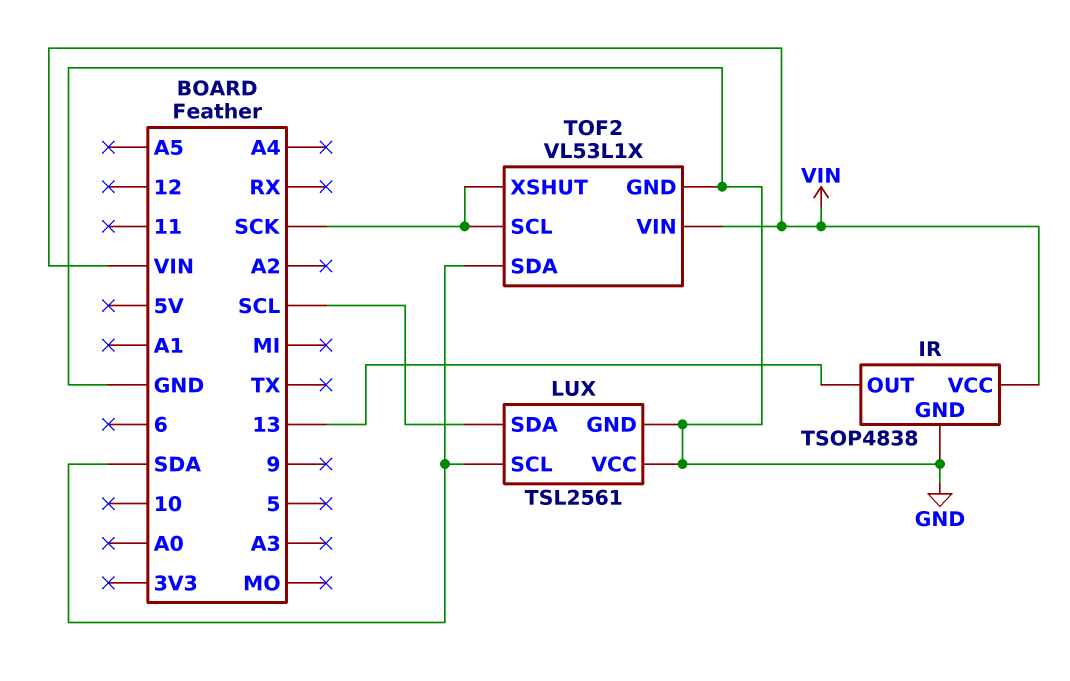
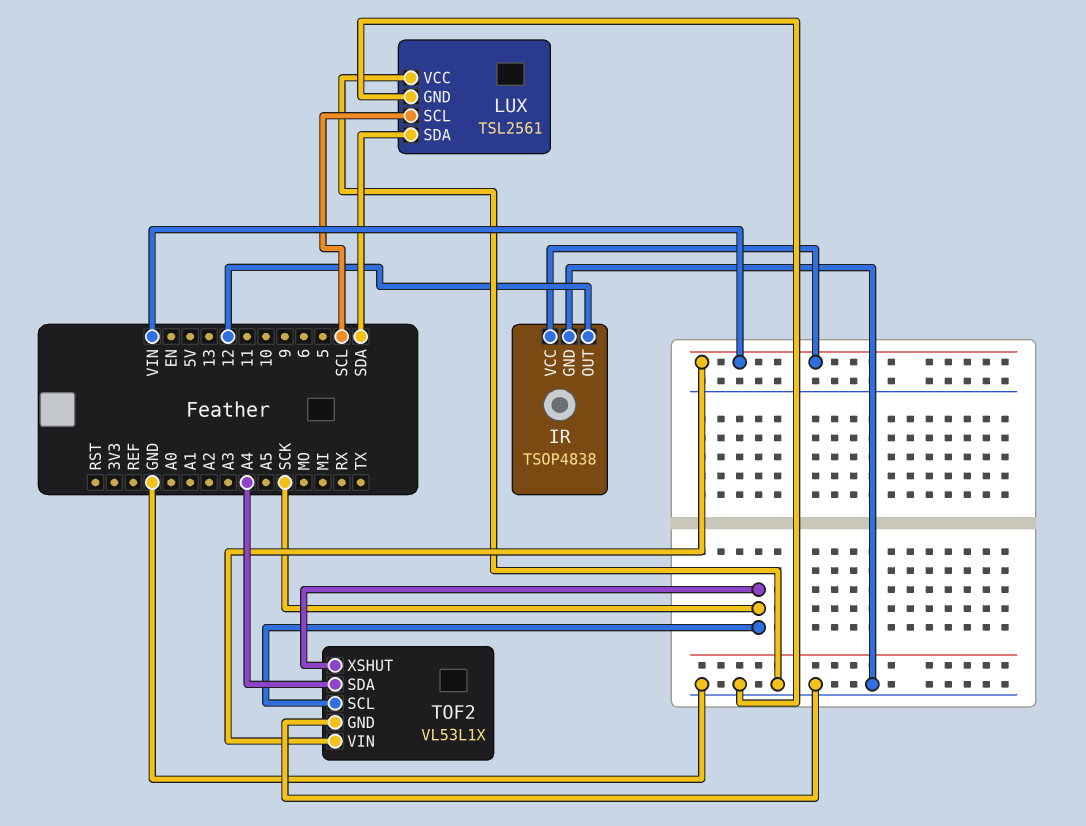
IR pin OUT: 13 -> 12
LUX pin SCL: SDA -> SCL
LUX pin SDA: SCL -> SDA
TOF2 pin SDA: SDA -> A4

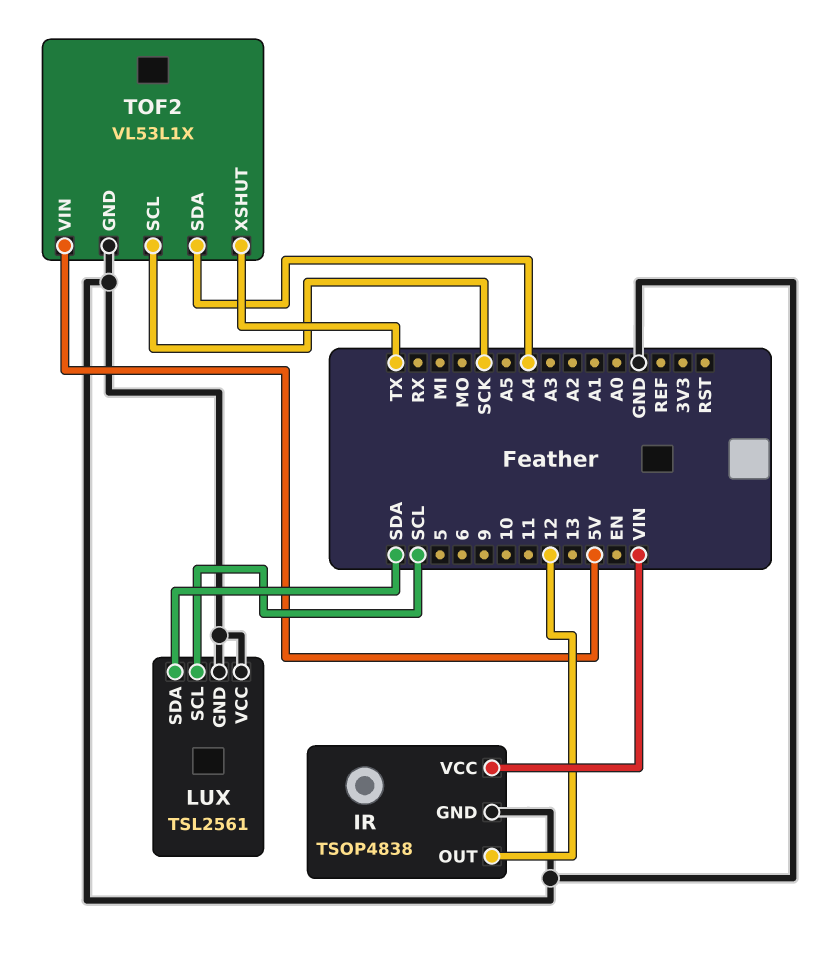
TOF2 pin VIN: VIN -> 5V
TOF2 pin XSHUT: SCK -> TX

